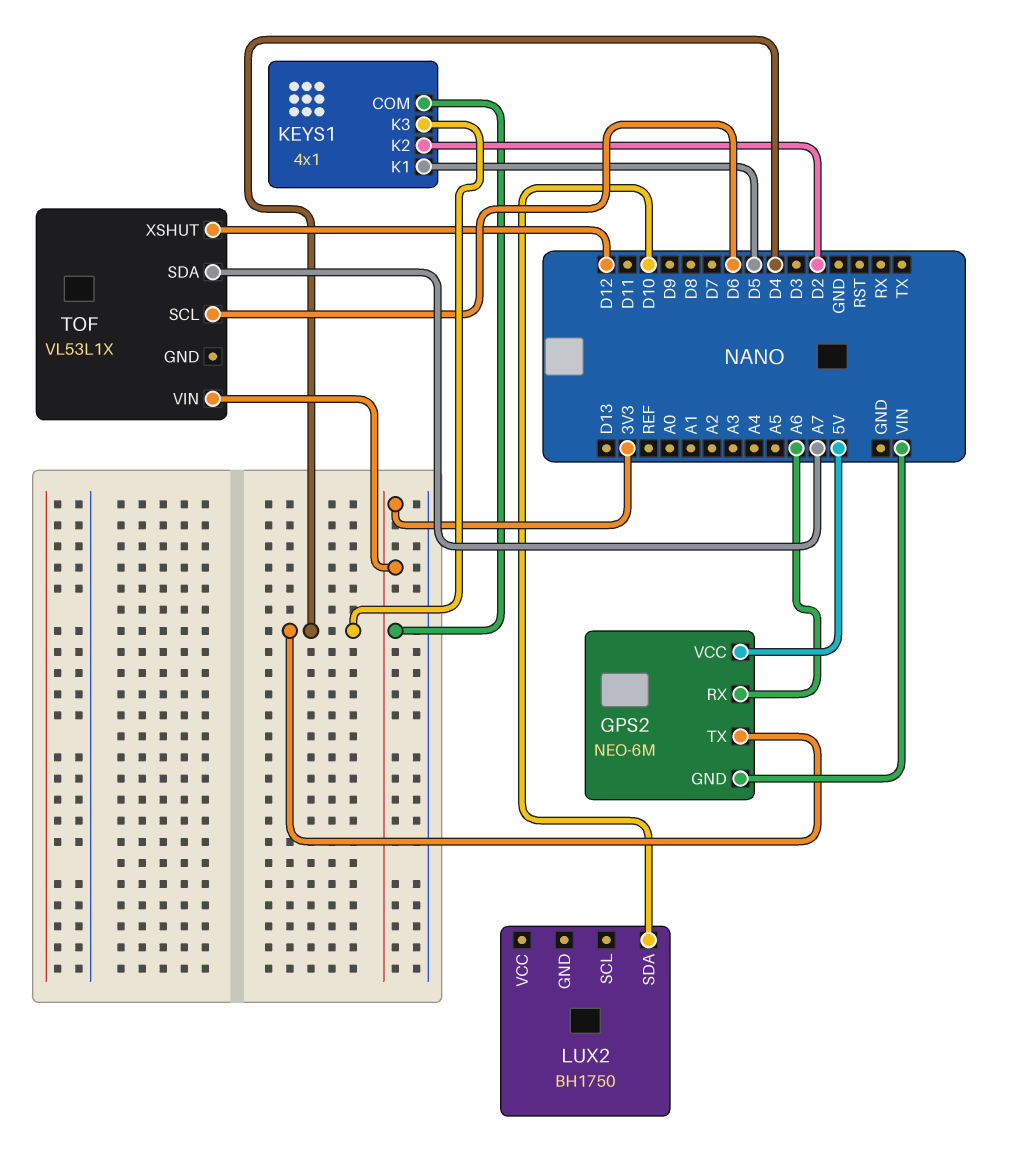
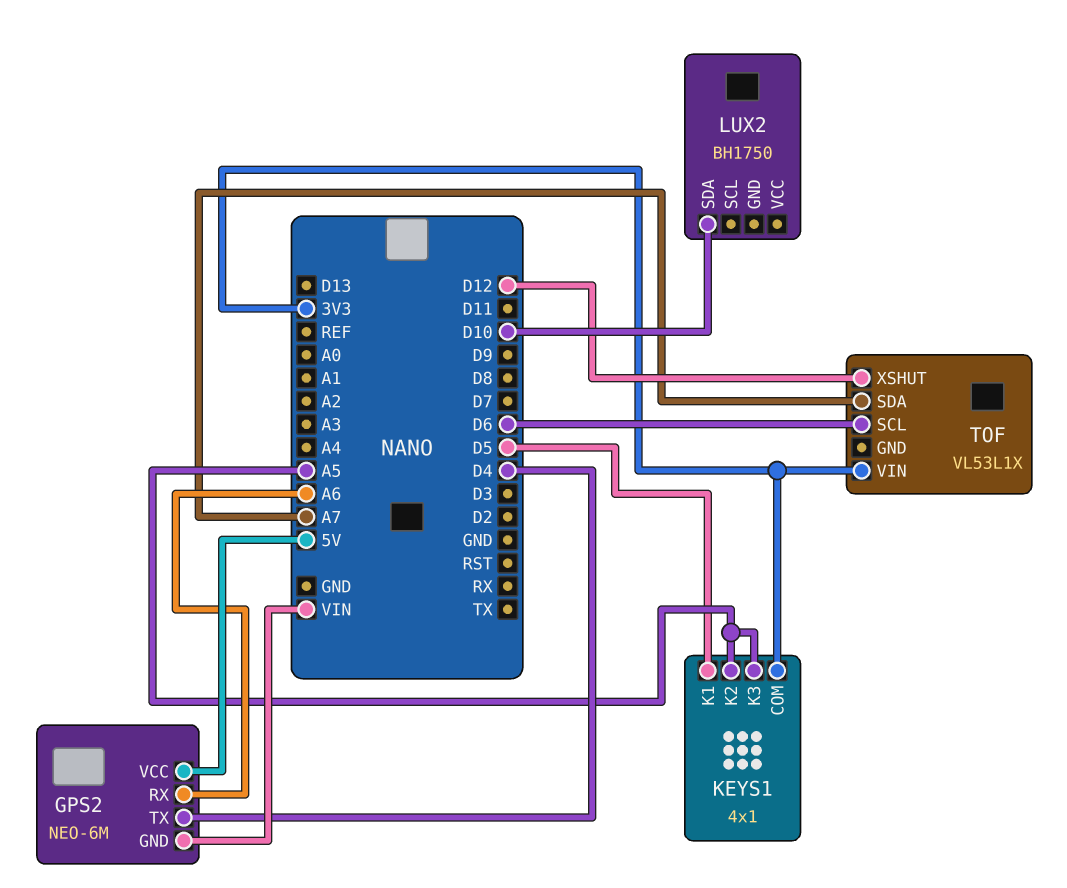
KEYS1 pin K2: D2 -> A5
KEYS1 pin K3: D4 -> A5

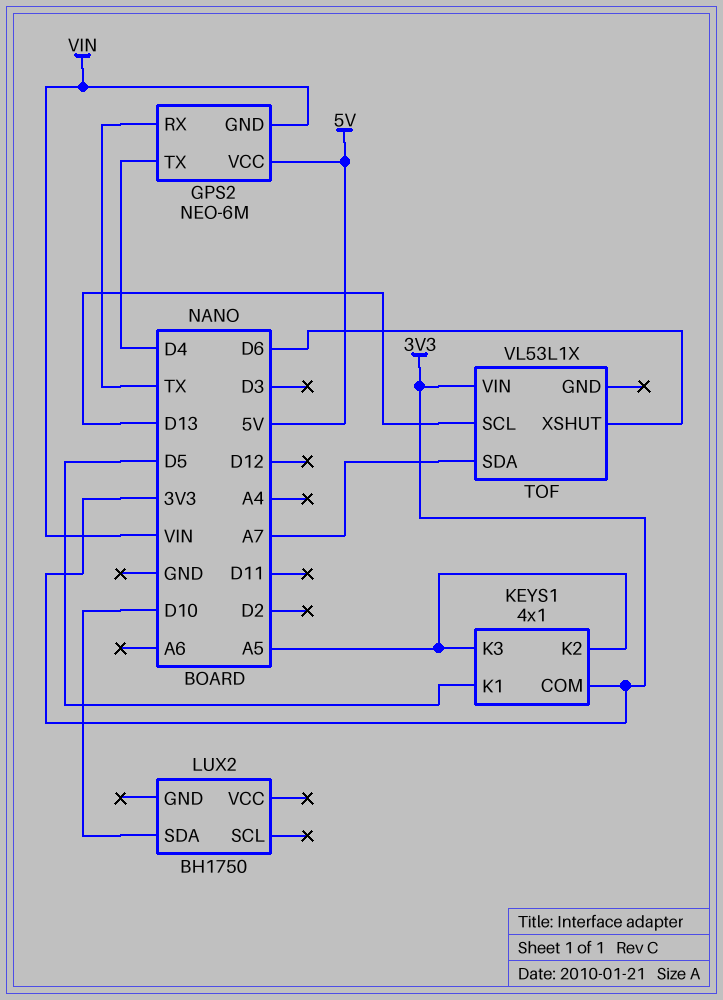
GPS2 pin RX: A6 -> TX
TOF pin SCL: D6 -> D13
TOF pin XSHUT: D12 -> D6

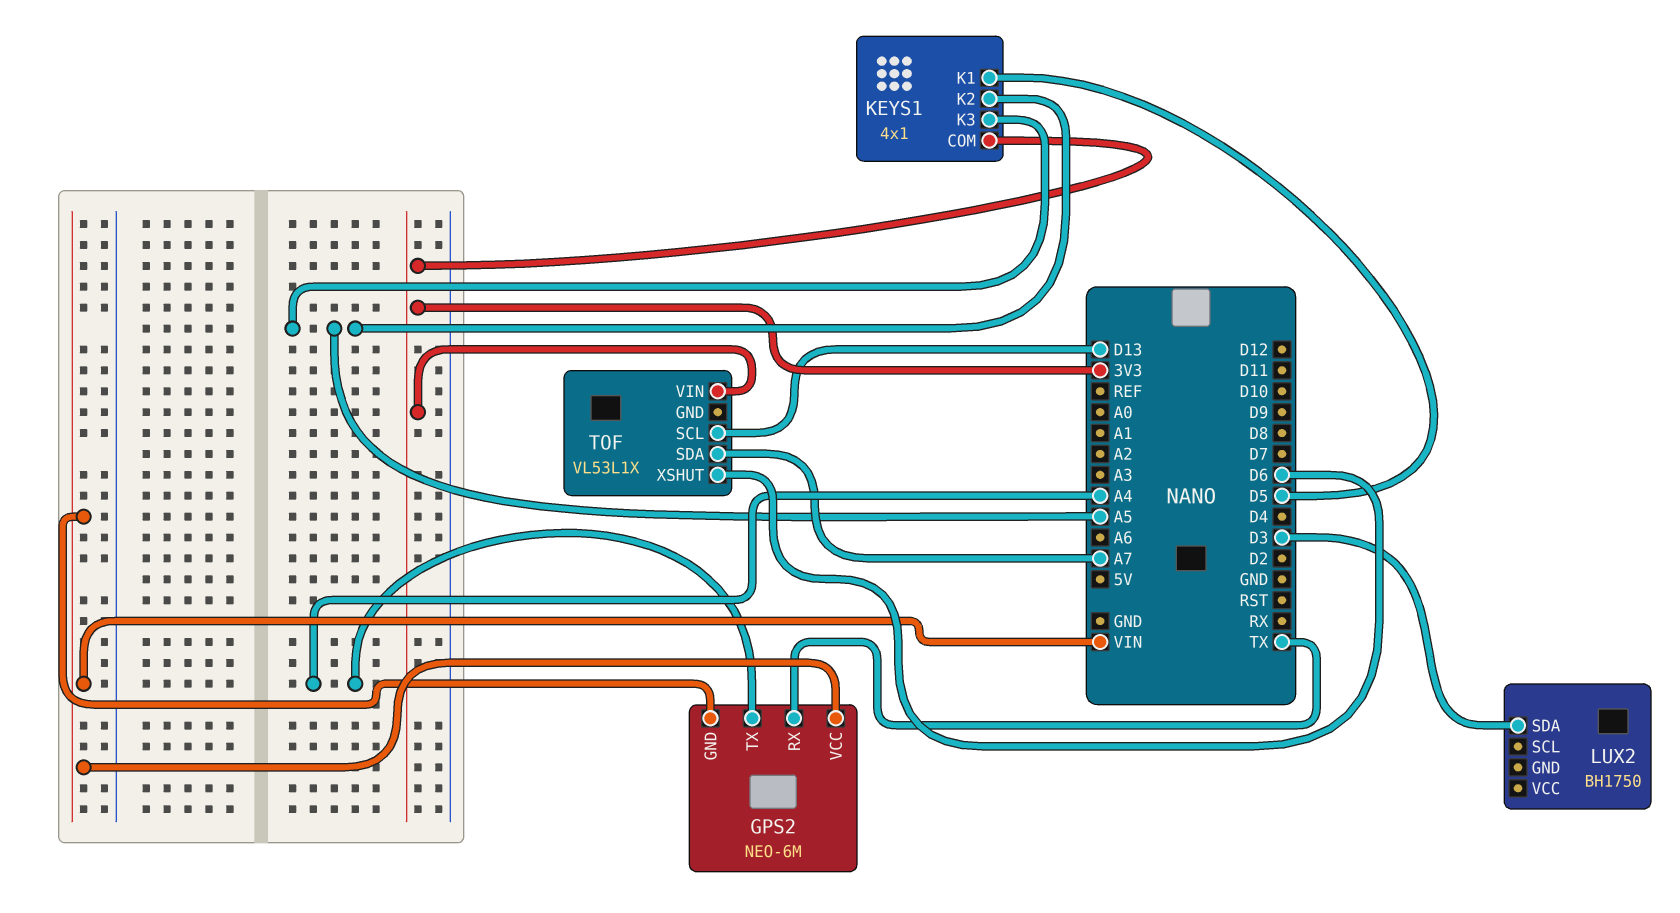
GPS2 pin TX: D4 -> A4
GPS2 pin VCC: 5V -> VIN
LUX2 pin SDA: D10 -> D3

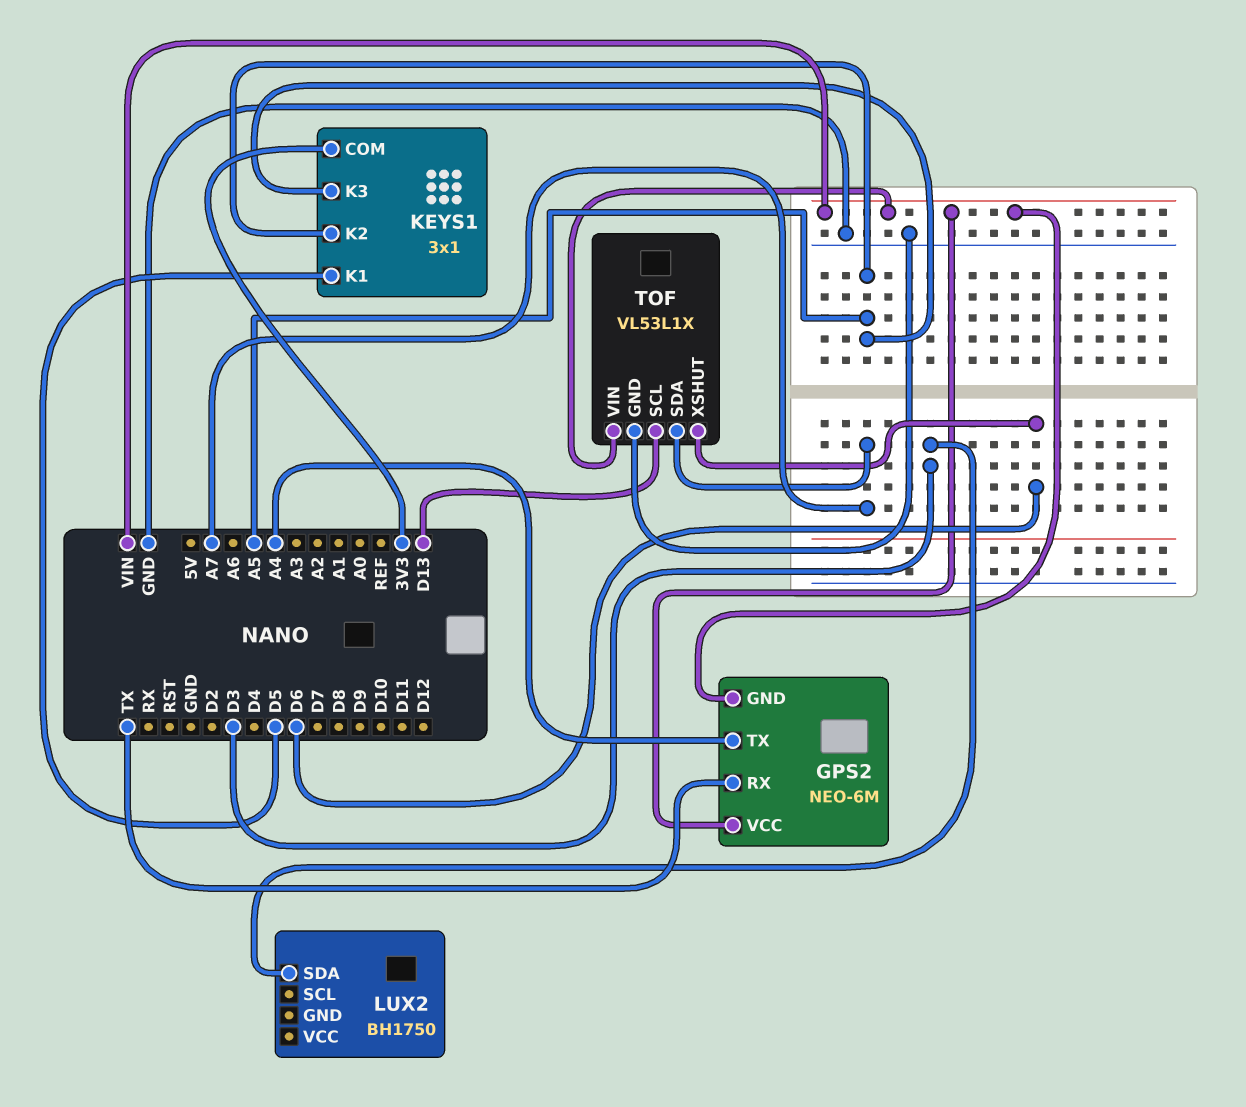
KEYS1: 4x1 -> 3x1
TOF pin GND: none -> GND
TOF pin VIN: 3V3 -> VIN

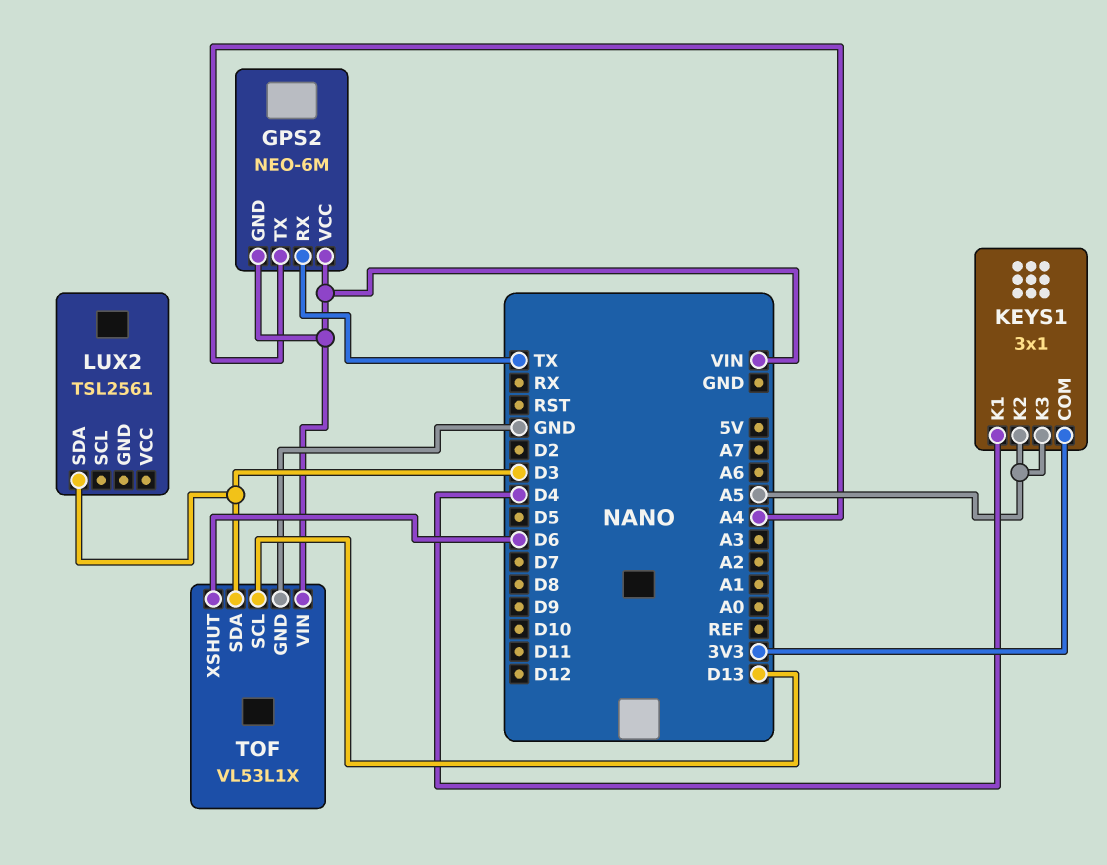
KEYS1 pin K1: D5 -> D4
LUX2: BH1750 -> TSL2561
TOF pin SDA: A7 -> D3

